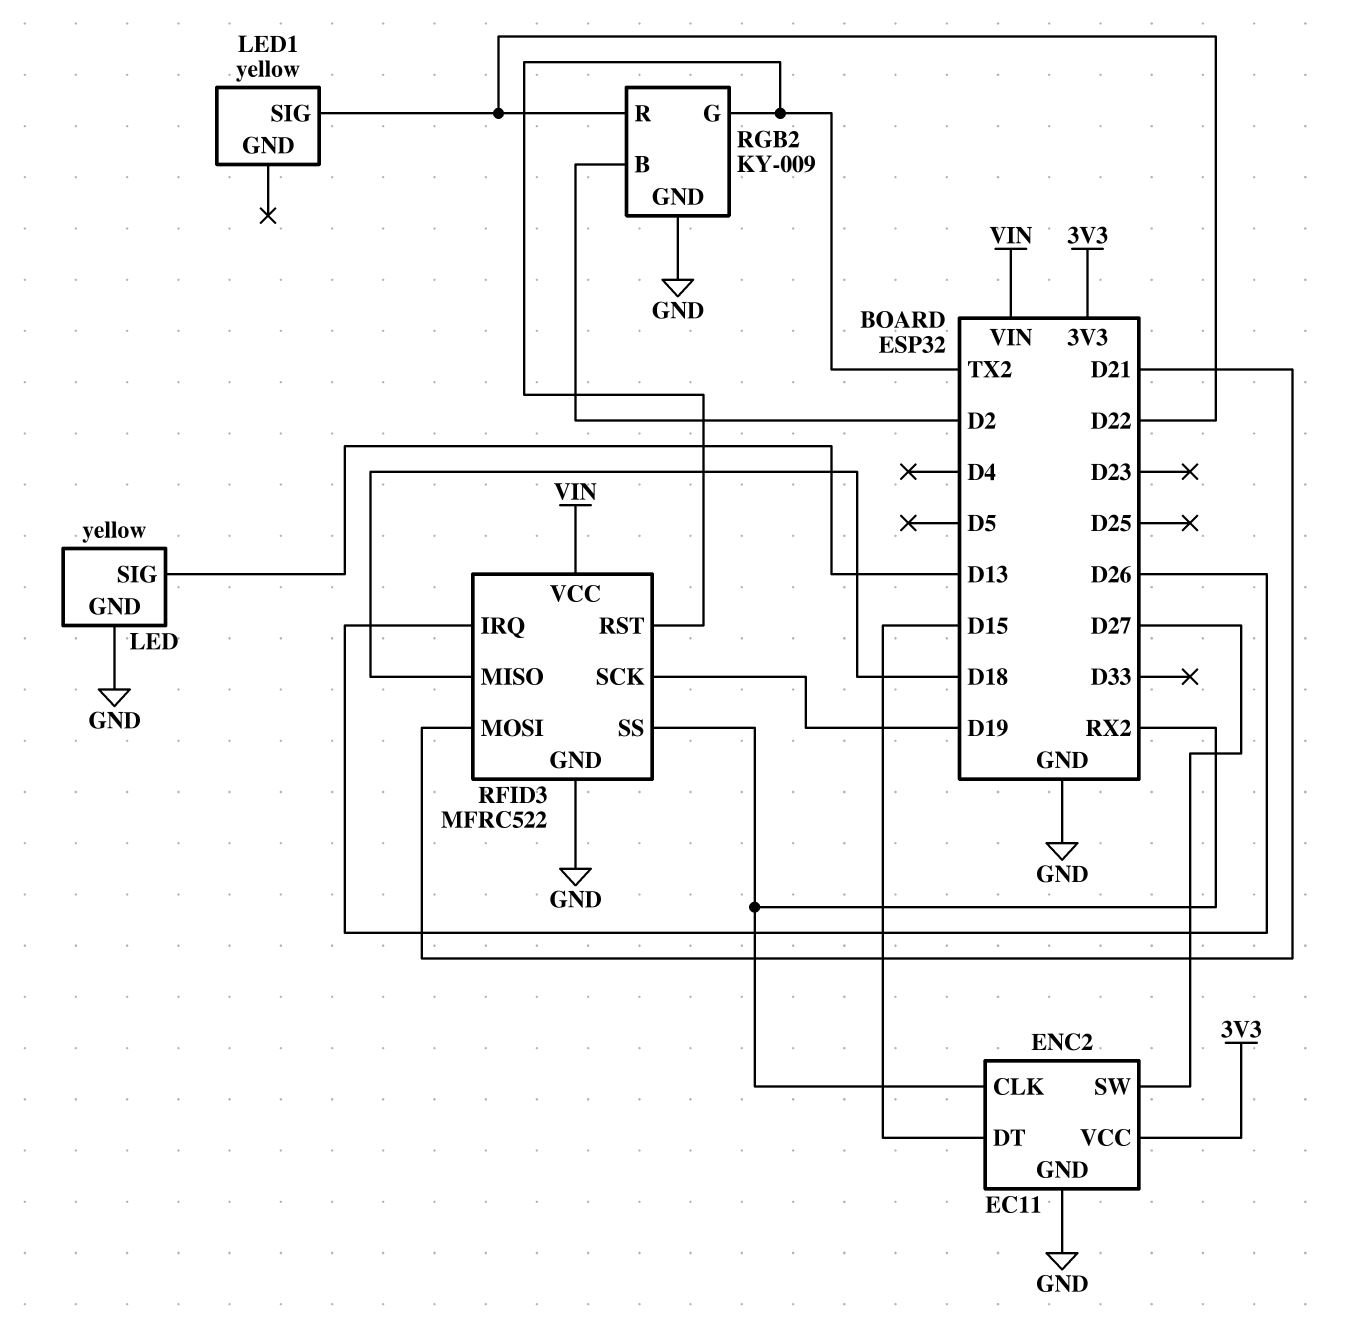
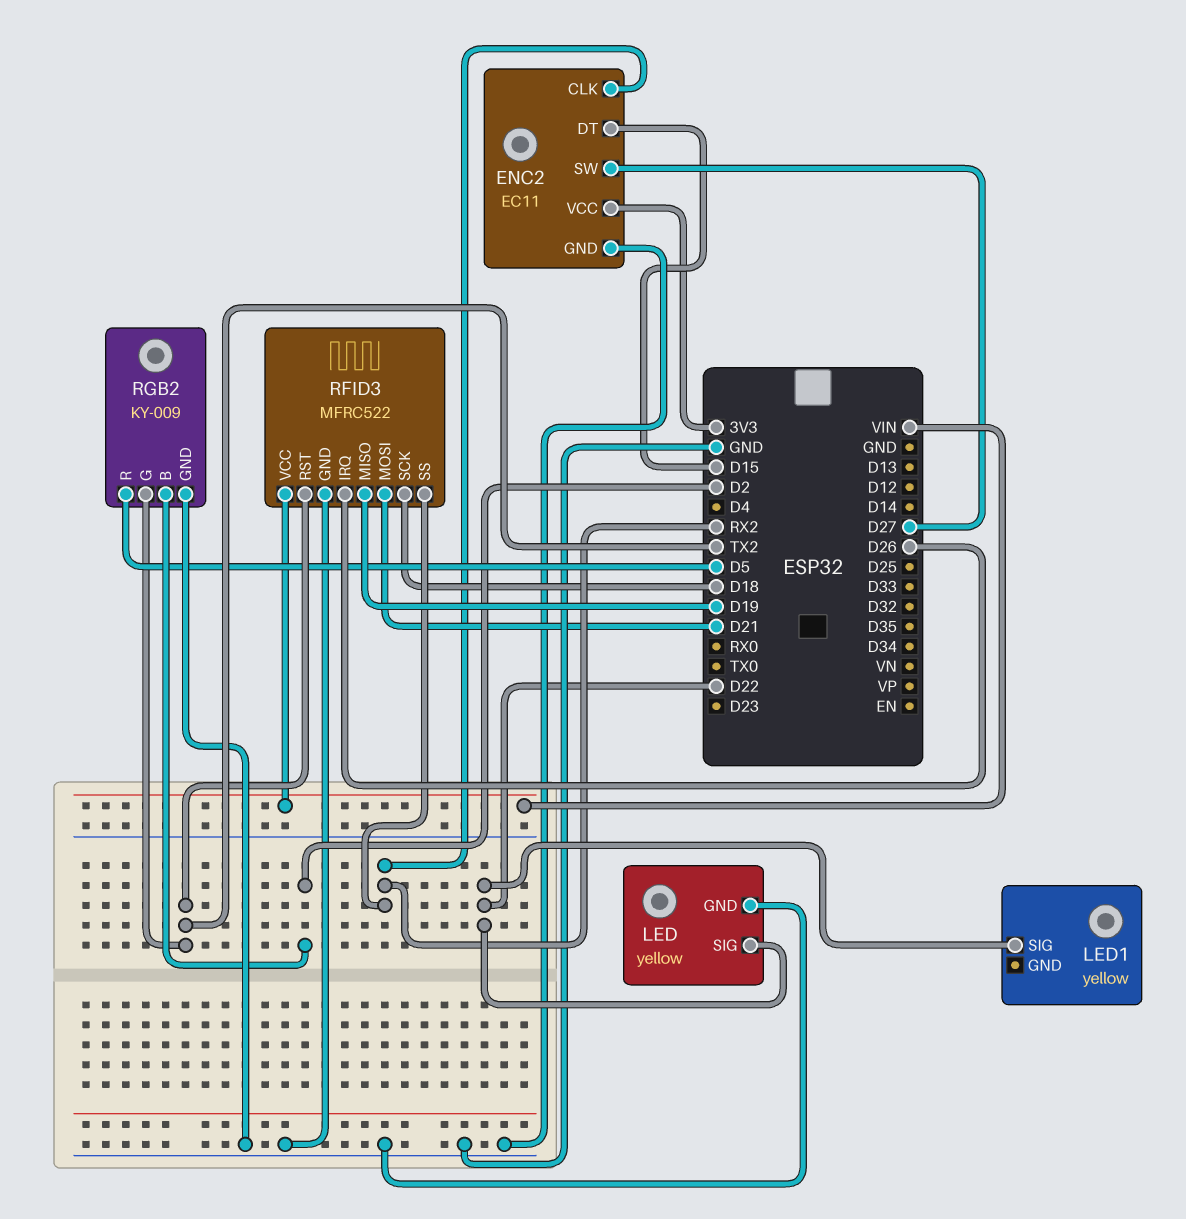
LED pin SIG: D13 -> D22
RFID3 pin MISO: D18 -> D19
RFID3 pin SCK: D19 -> D18
RGB2 pin R: D22 -> D5

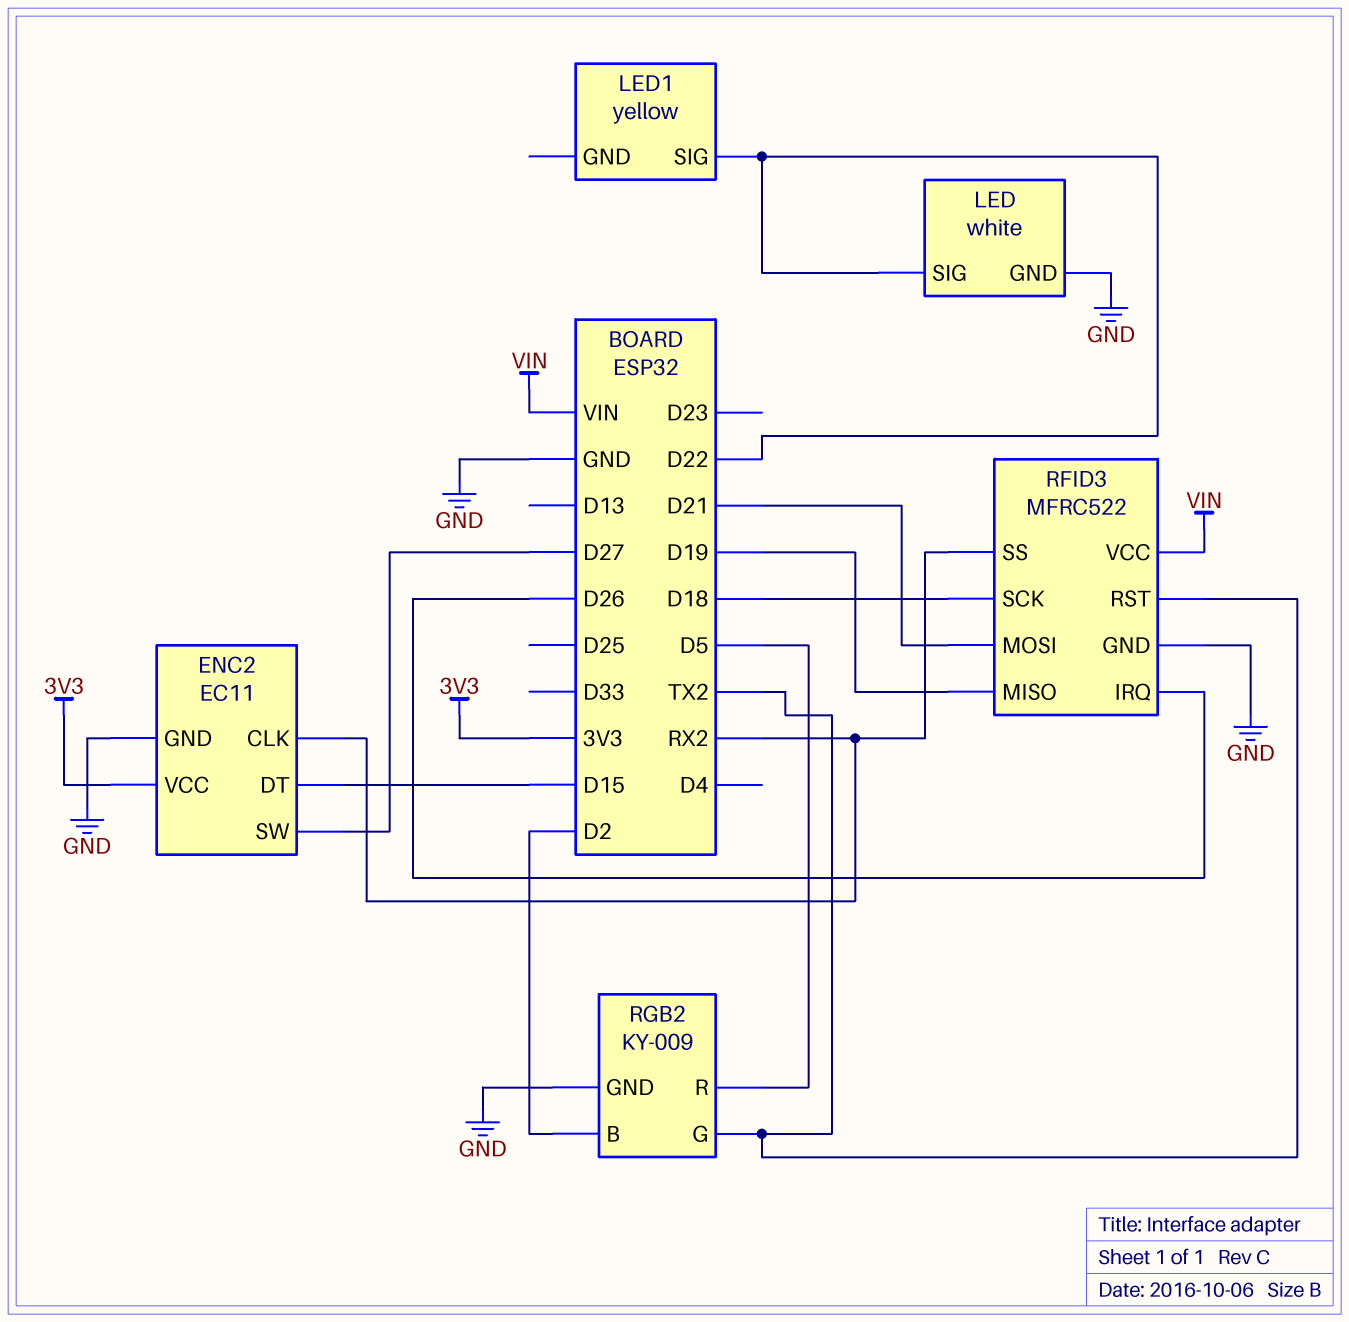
LED: yellow -> white

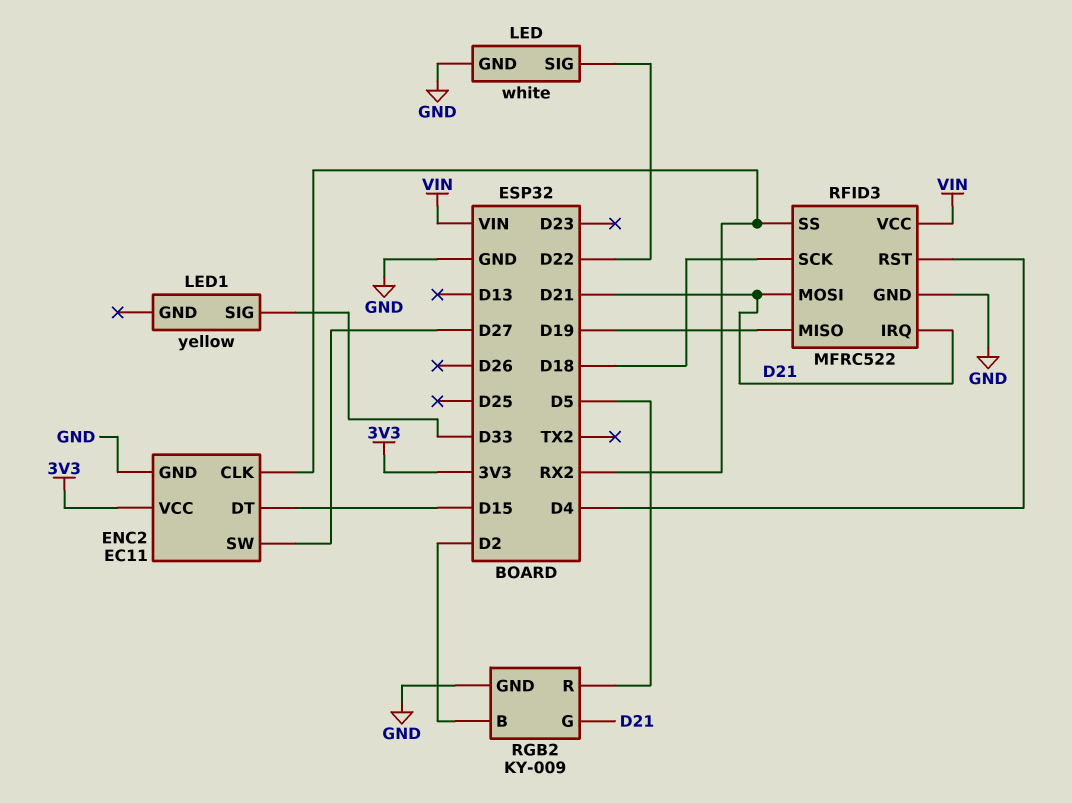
LED1 pin SIG: D22 -> D33
RFID3 pin IRQ: D26 -> D21
RFID3 pin RST: TX2 -> D4
RGB2 pin G: TX2 -> D21

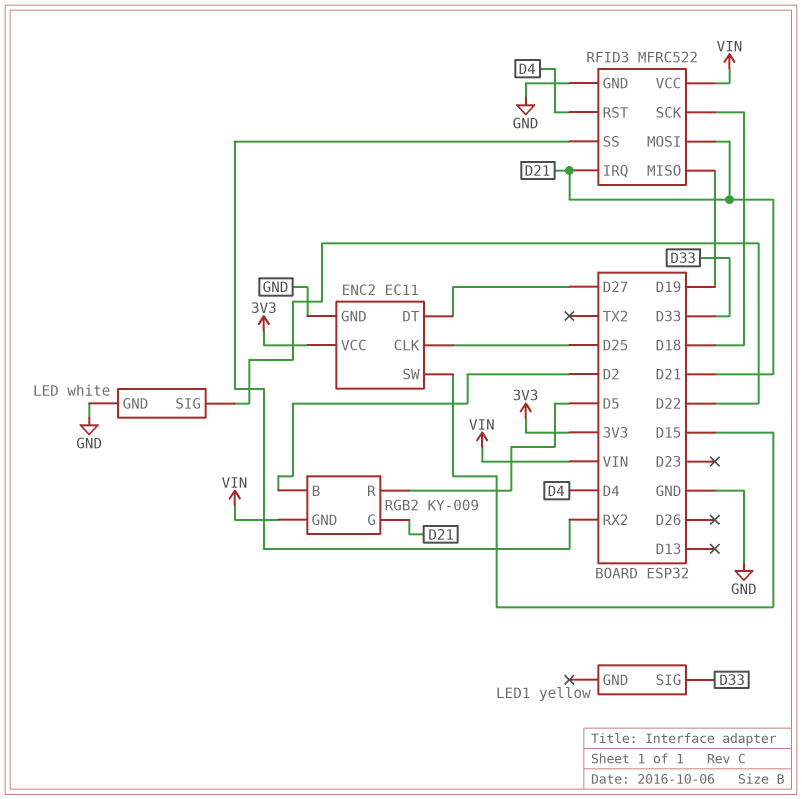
ENC2 pin CLK: RX2 -> D25
ENC2 pin DT: D15 -> D27
ENC2 pin SW: D27 -> D15
RGB2 pin GND: GND -> VIN

